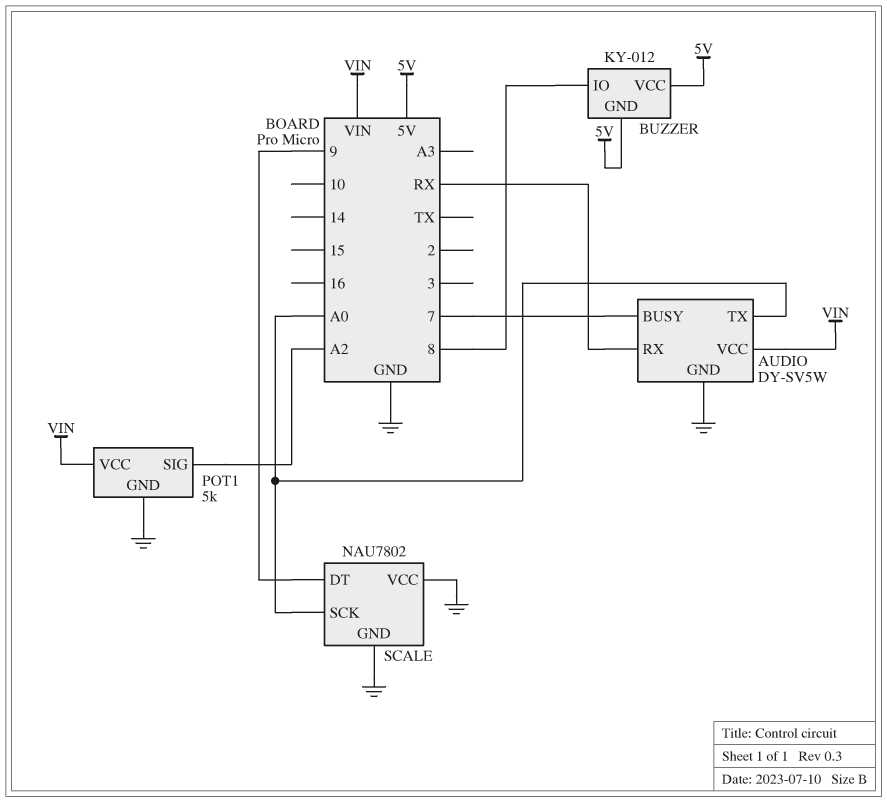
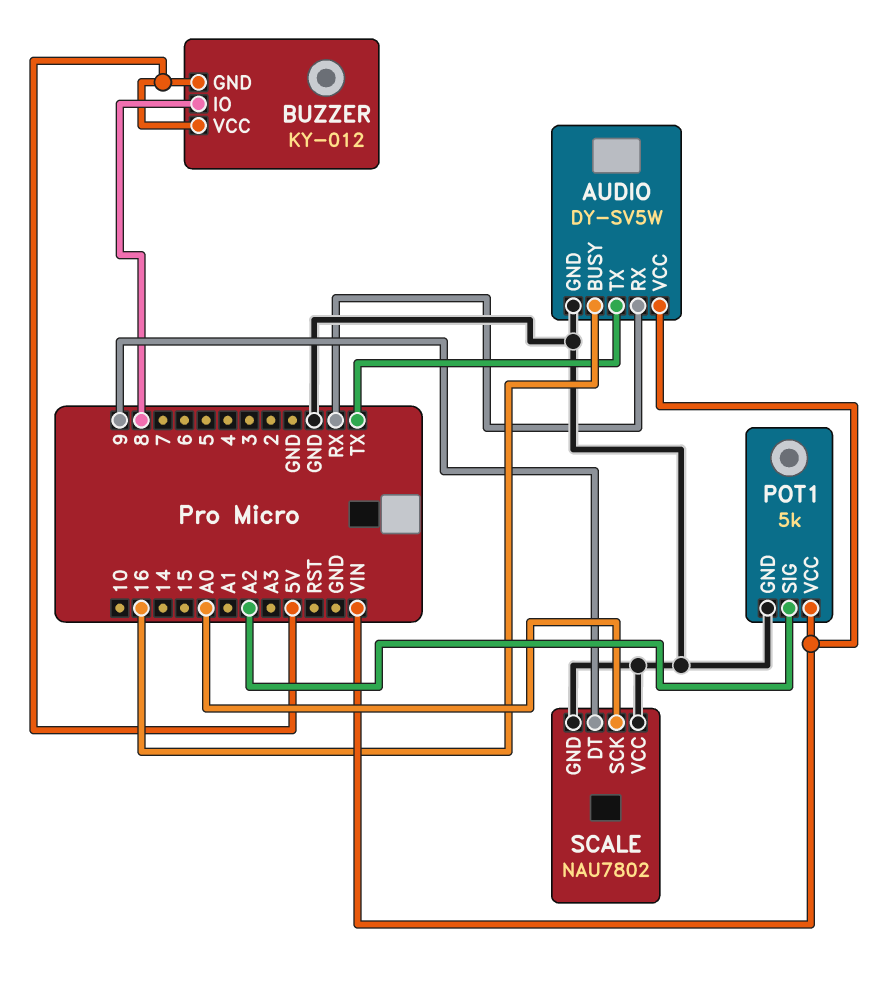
AUDIO pin BUSY: 7 -> 16
AUDIO pin TX: A0 -> TX

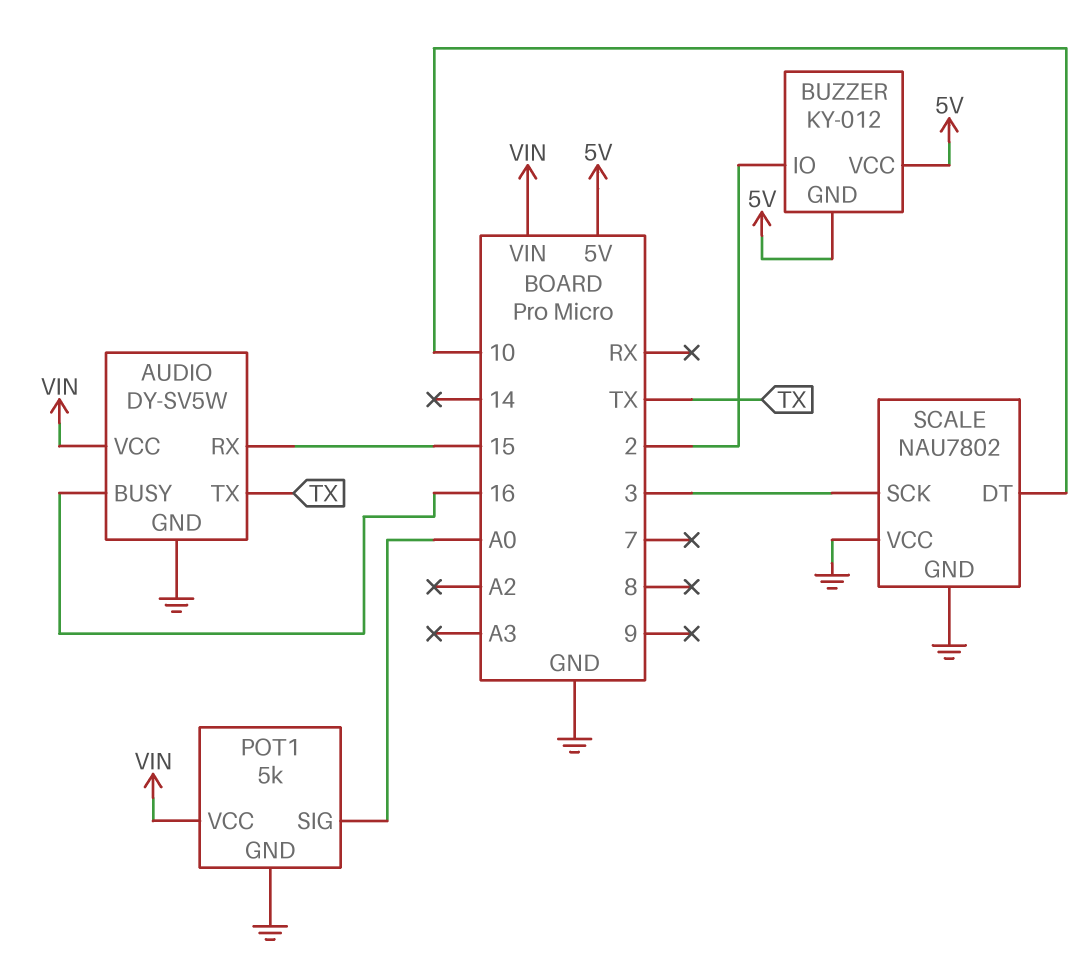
AUDIO pin RX: RX -> 15
BUZZER pin IO: 8 -> 2
POT1 pin SIG: A2 -> A0
SCALE pin DT: 9 -> 10
SCALE pin SCK: A0 -> 3

